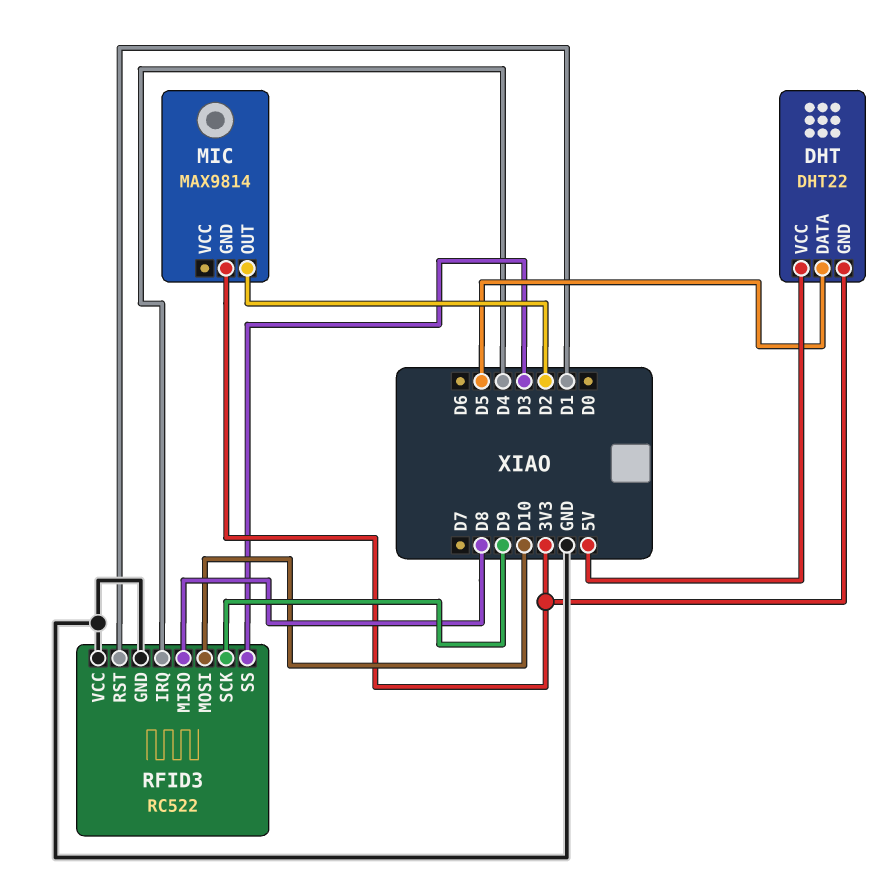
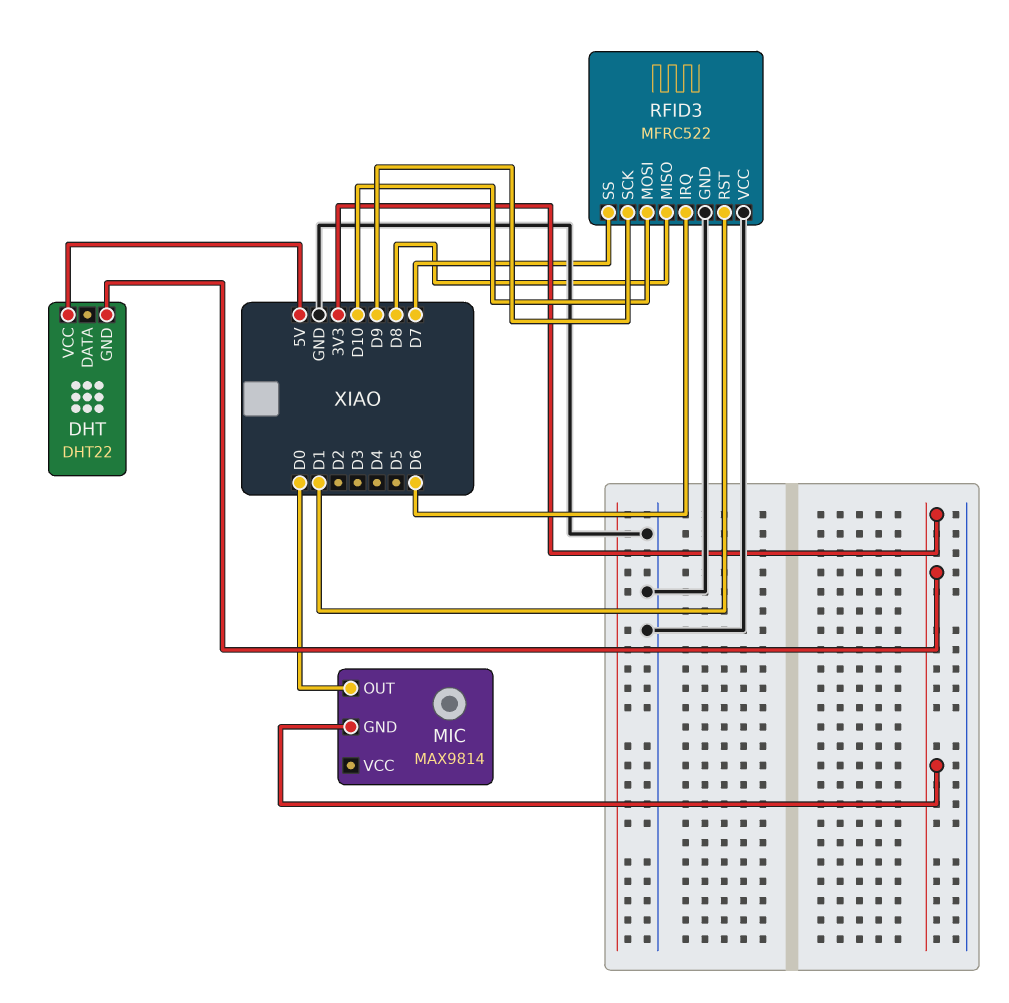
DHT pin DATA: D5 -> none
MIC pin OUT: D2 -> D0
RFID3: RC522 -> MFRC522
RFID3 pin IRQ: D4 -> D6
RFID3 pin SS: D3 -> D7

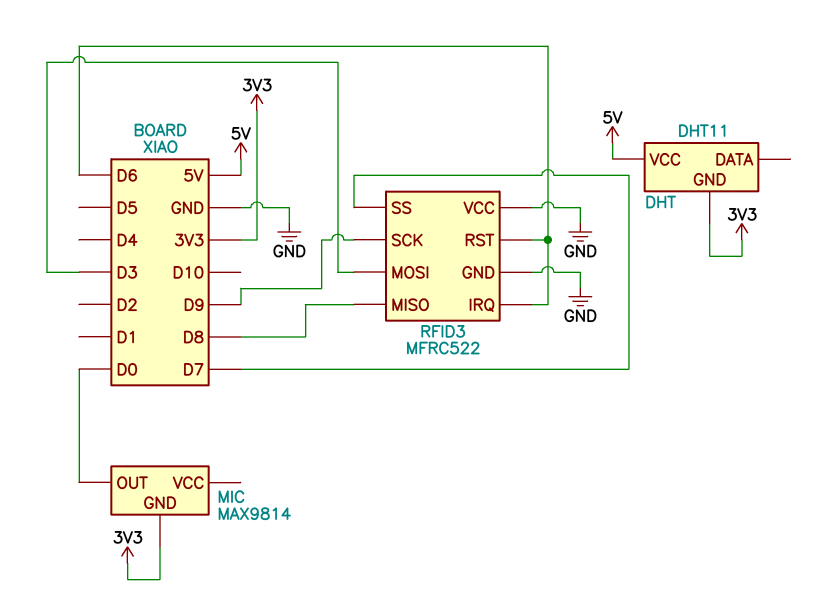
DHT: DHT22 -> DHT11
RFID3 pin MOSI: D10 -> D3
RFID3 pin RST: D1 -> D6

